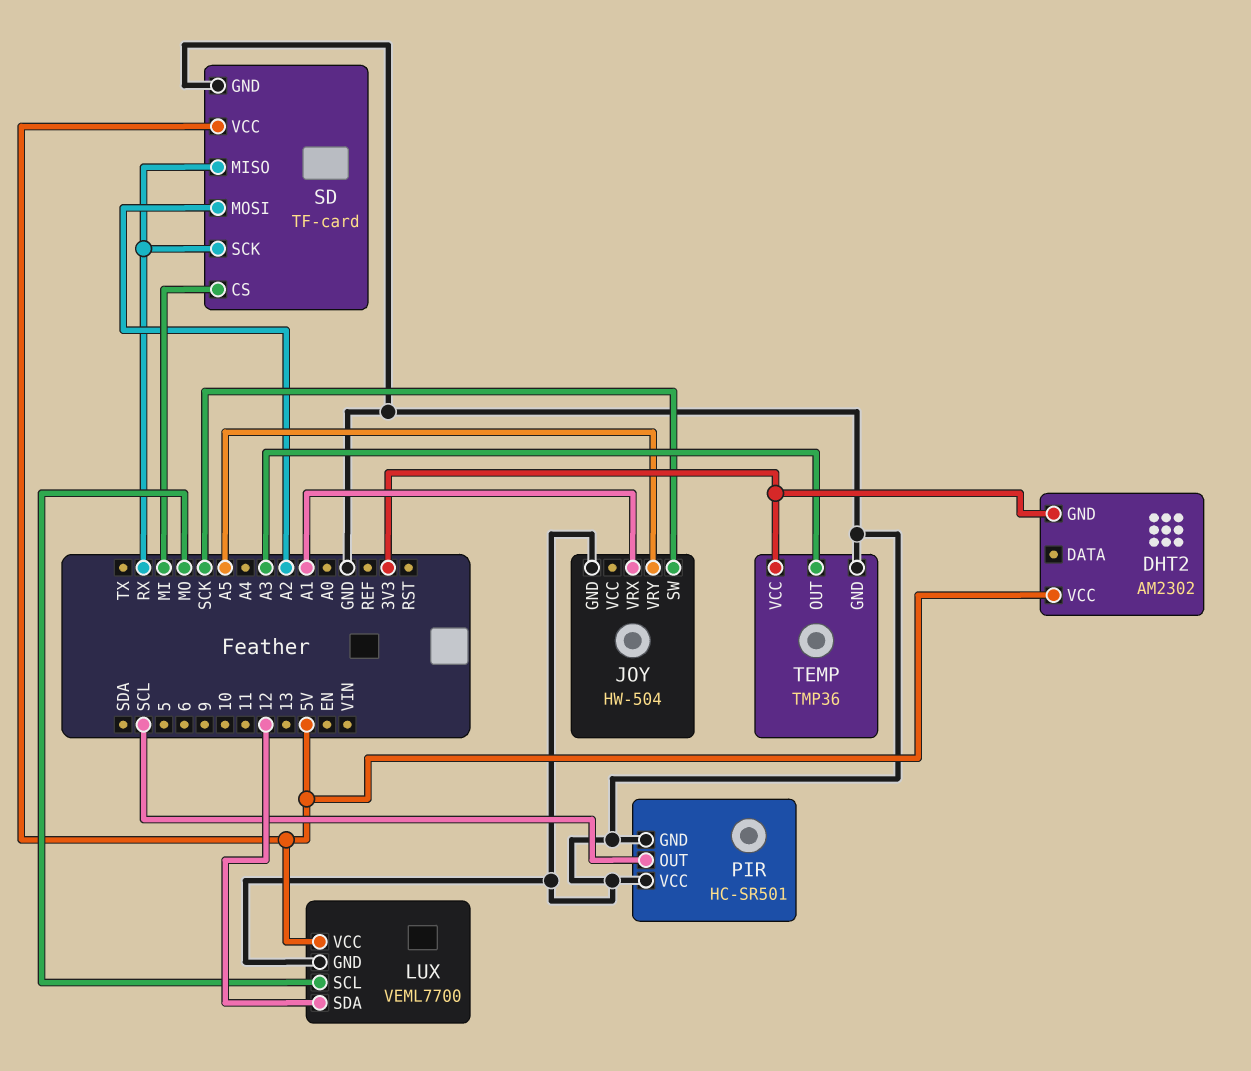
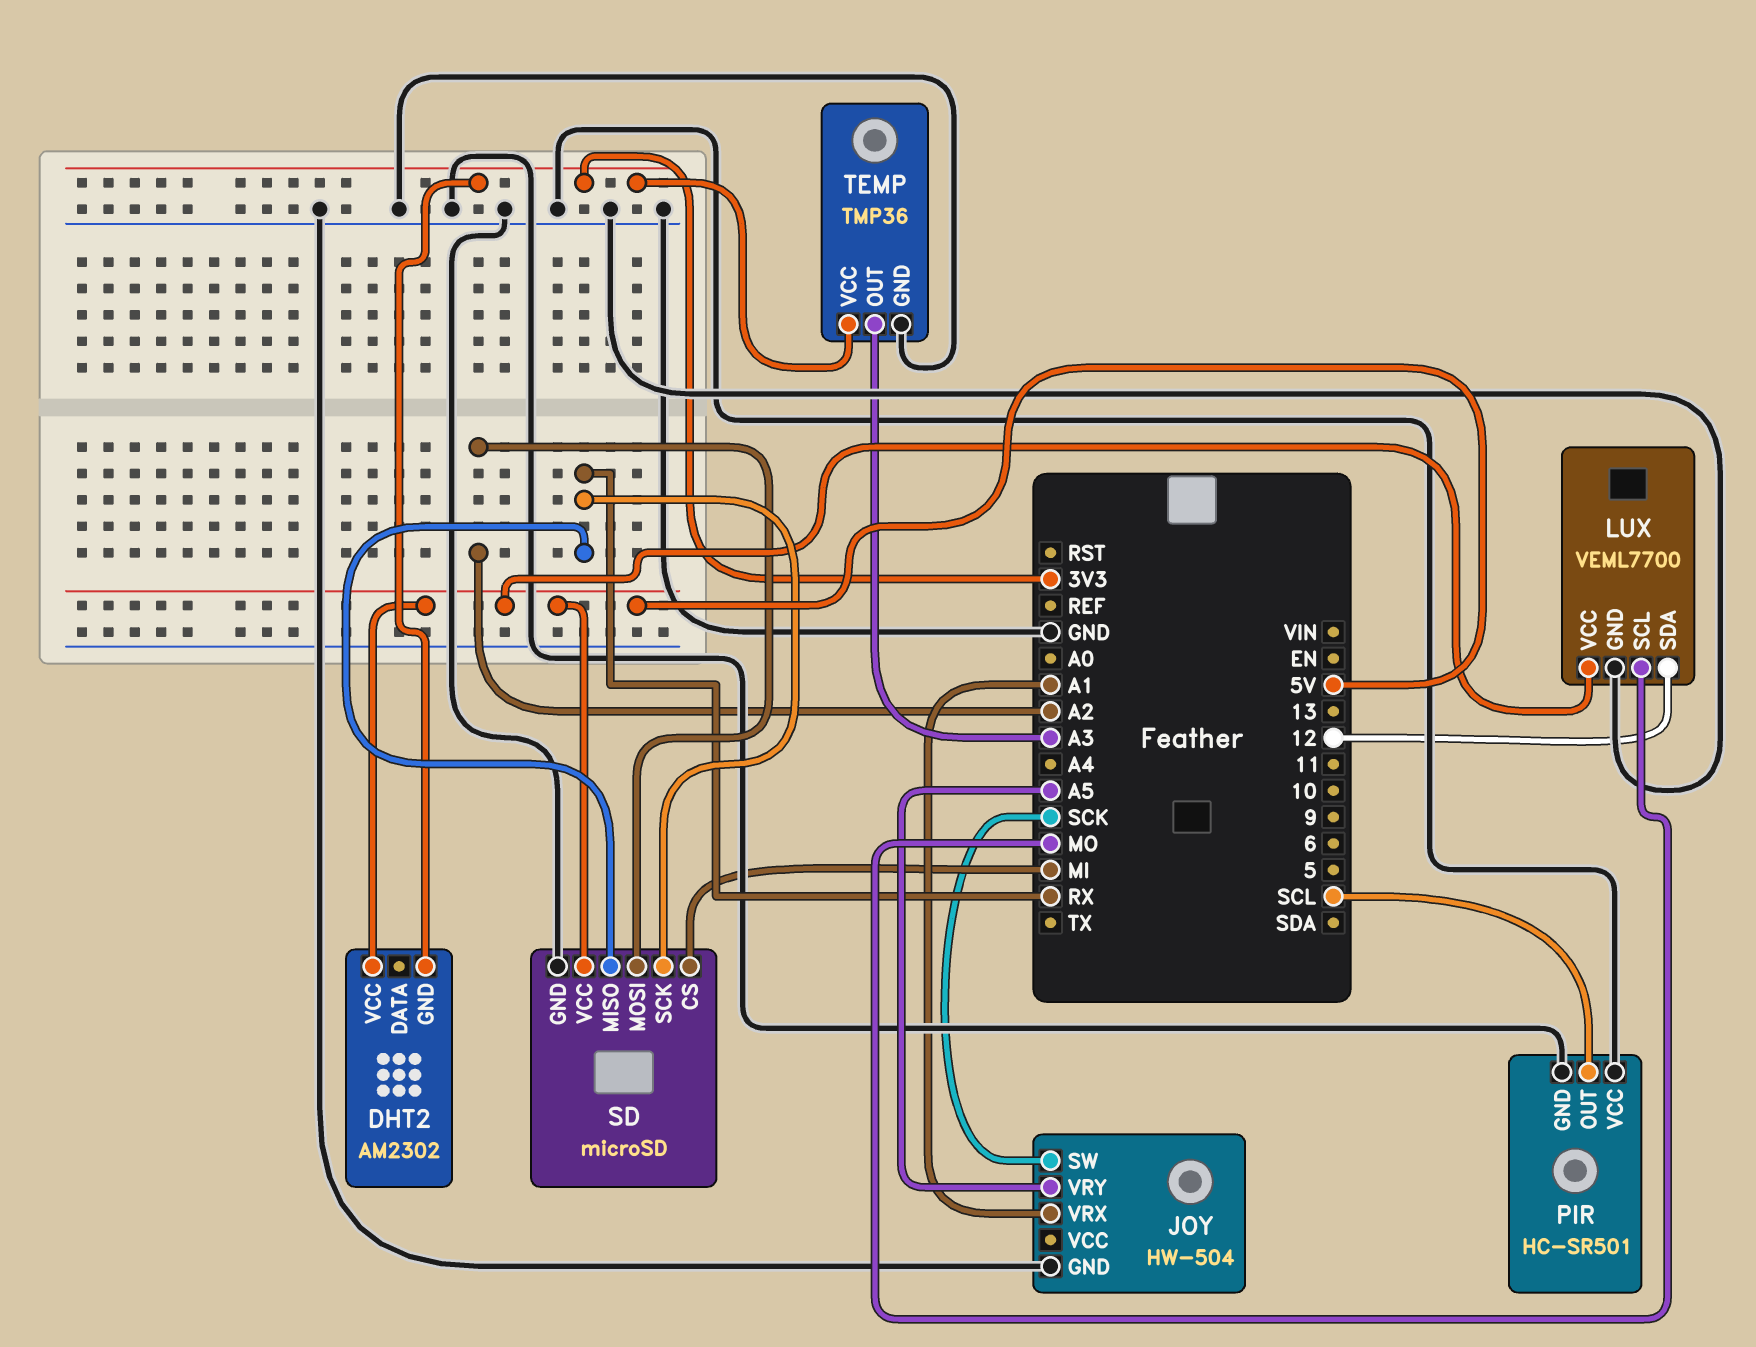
SD: TF-card -> microSD

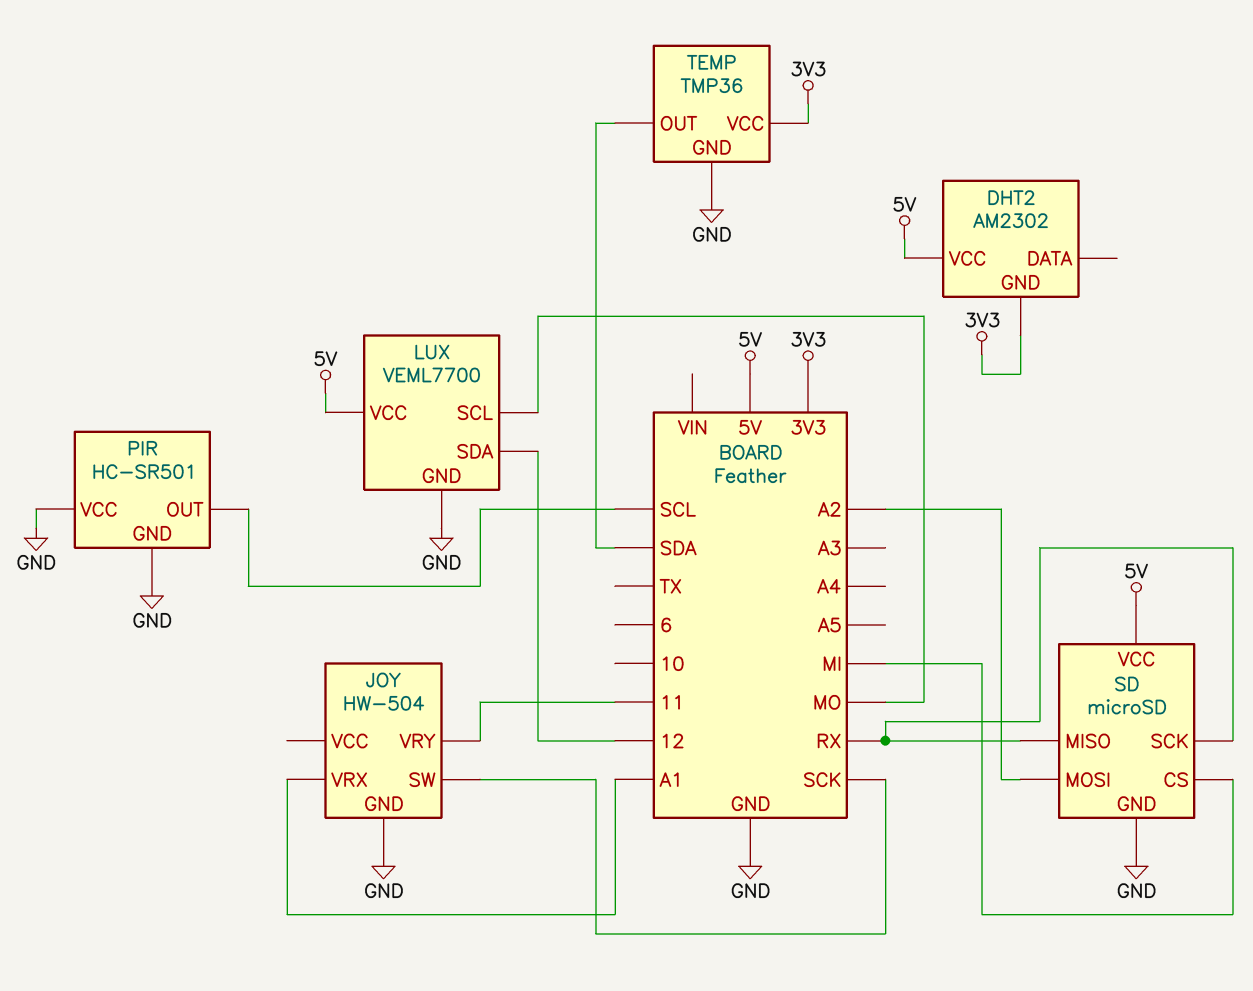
JOY pin VRY: A5 -> 11
TEMP pin OUT: A3 -> SDA

